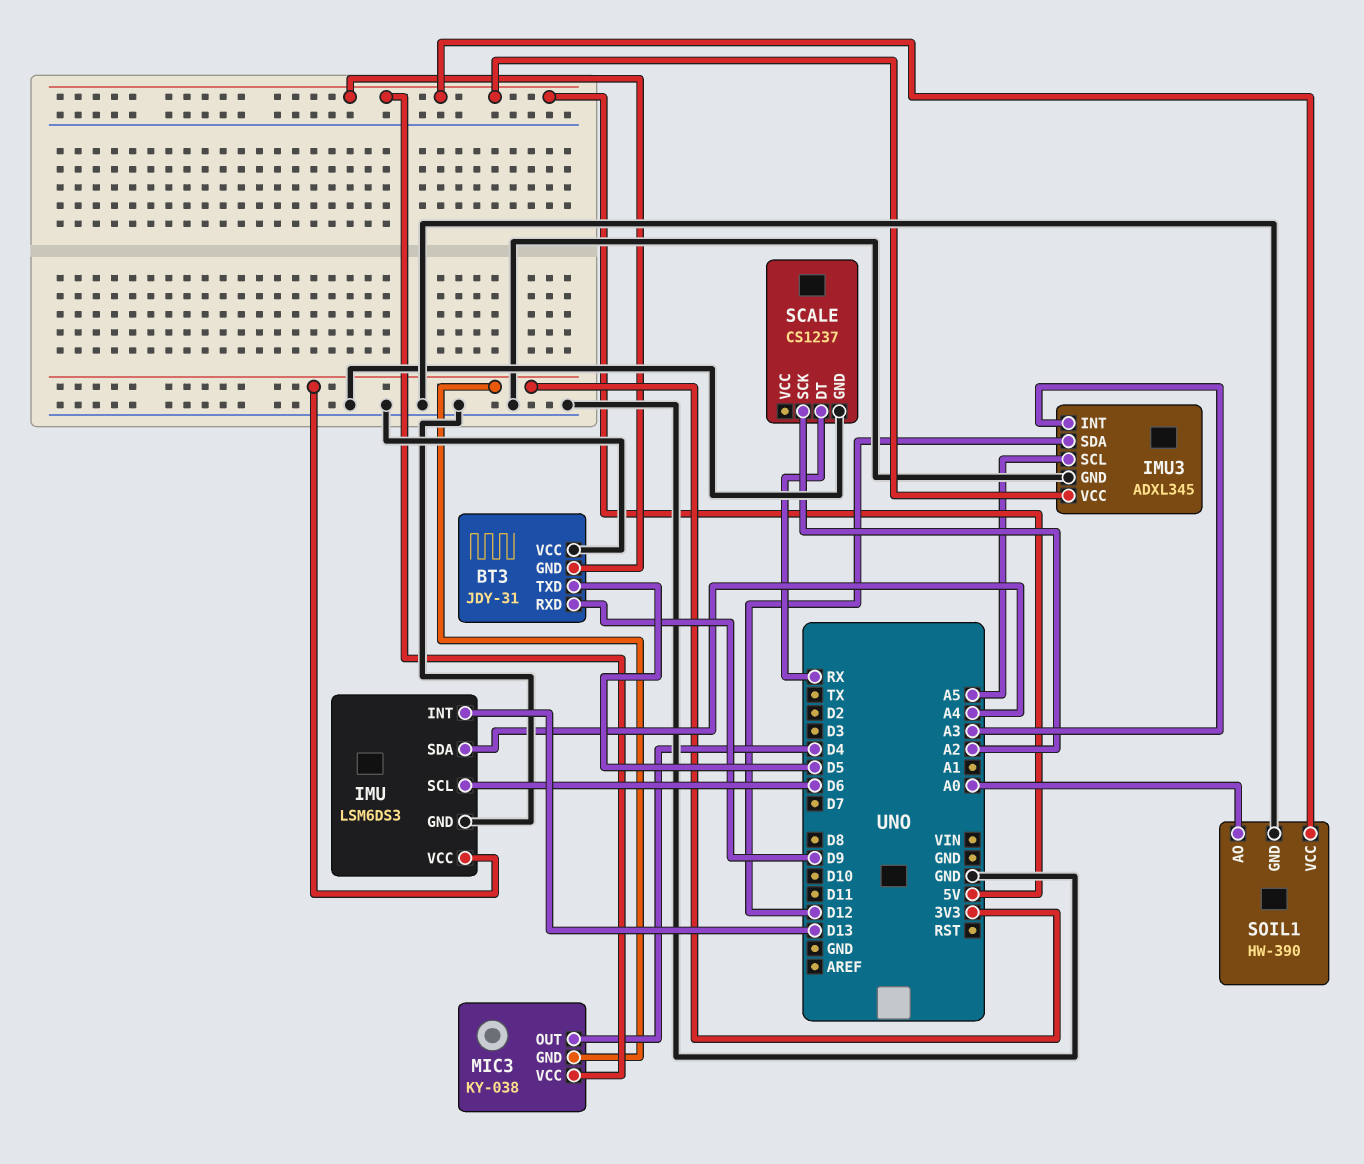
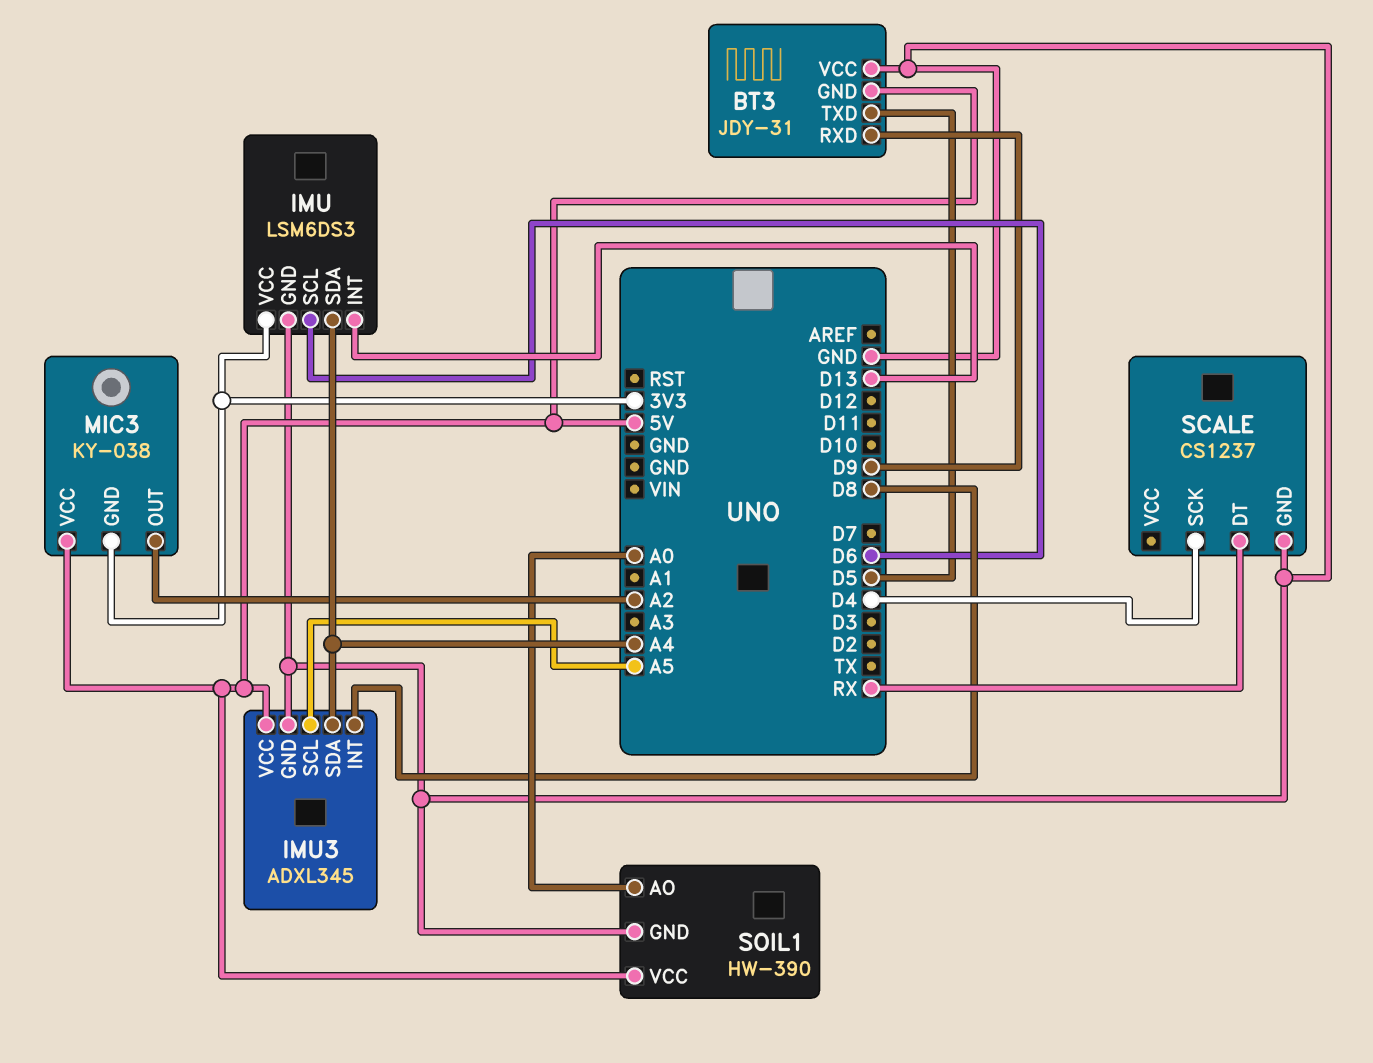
IMU3 pin INT: A3 -> D8
IMU3 pin SDA: D12 -> A4
MIC3 pin OUT: D4 -> A2
SCALE pin SCK: A2 -> D4

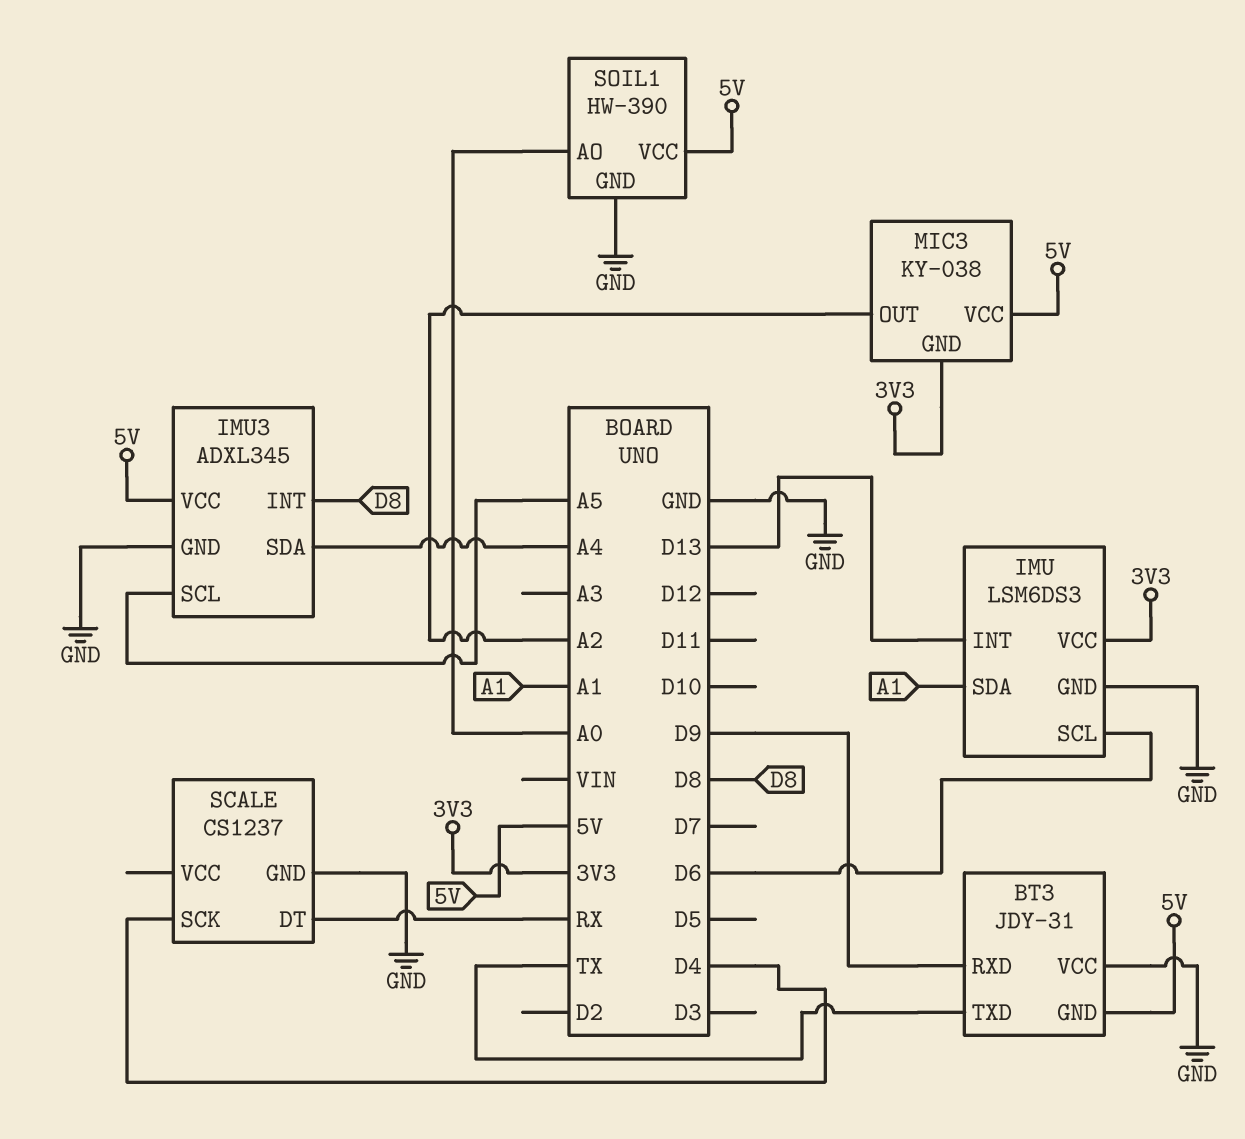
BT3 pin TXD: D5 -> TX
IMU pin SDA: A4 -> A1

